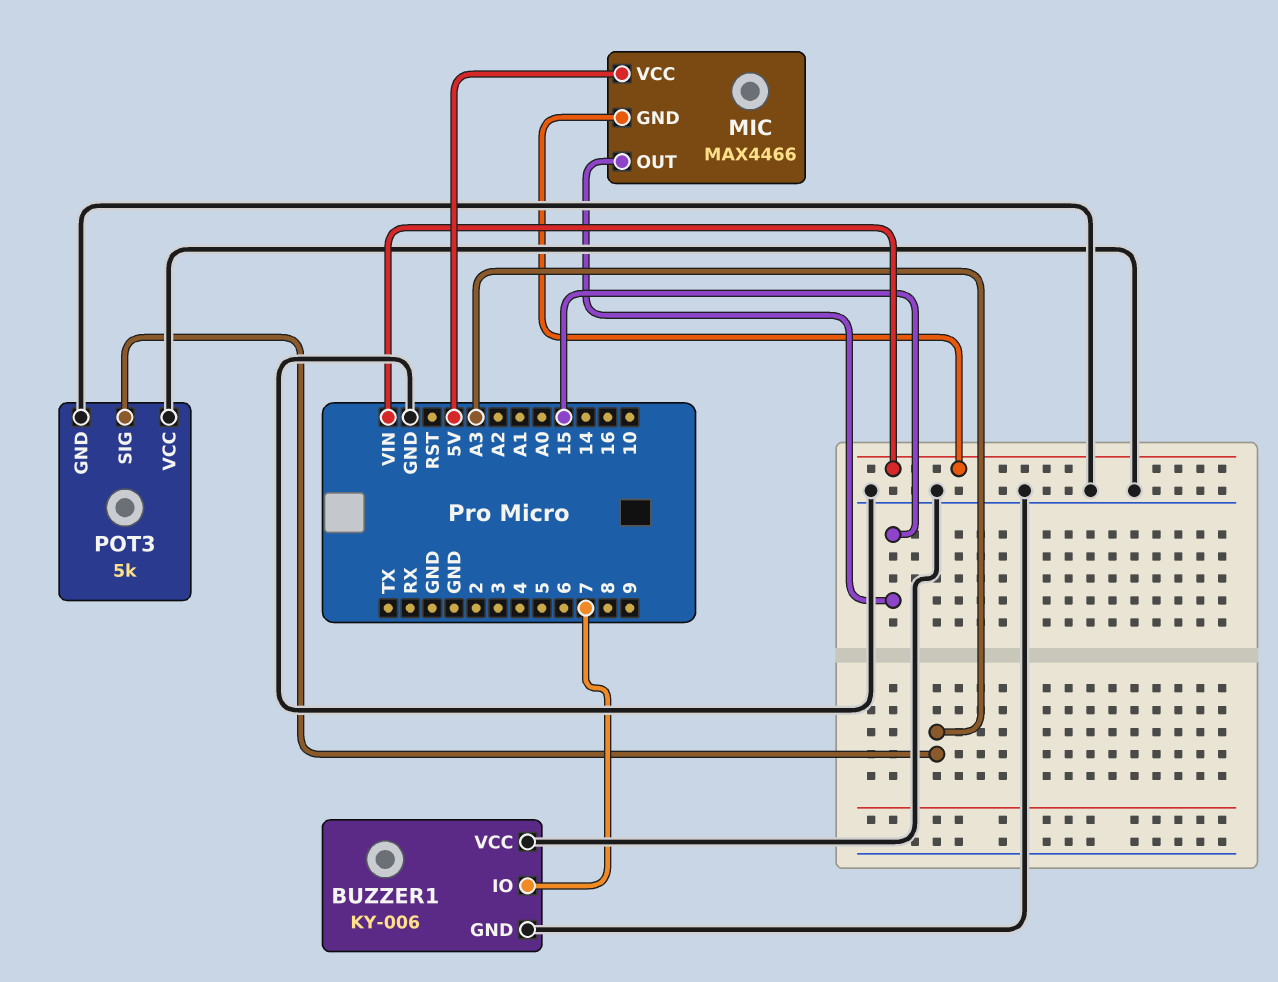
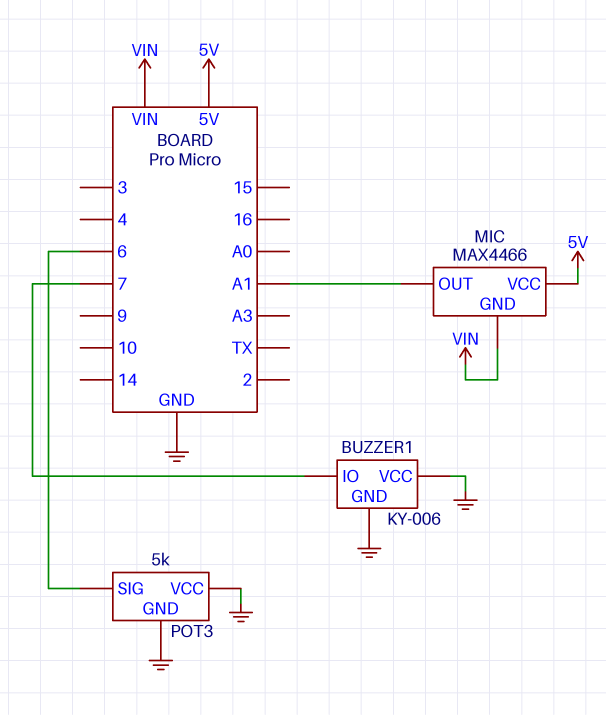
MIC pin OUT: 15 -> A1
POT3 pin SIG: A3 -> 6

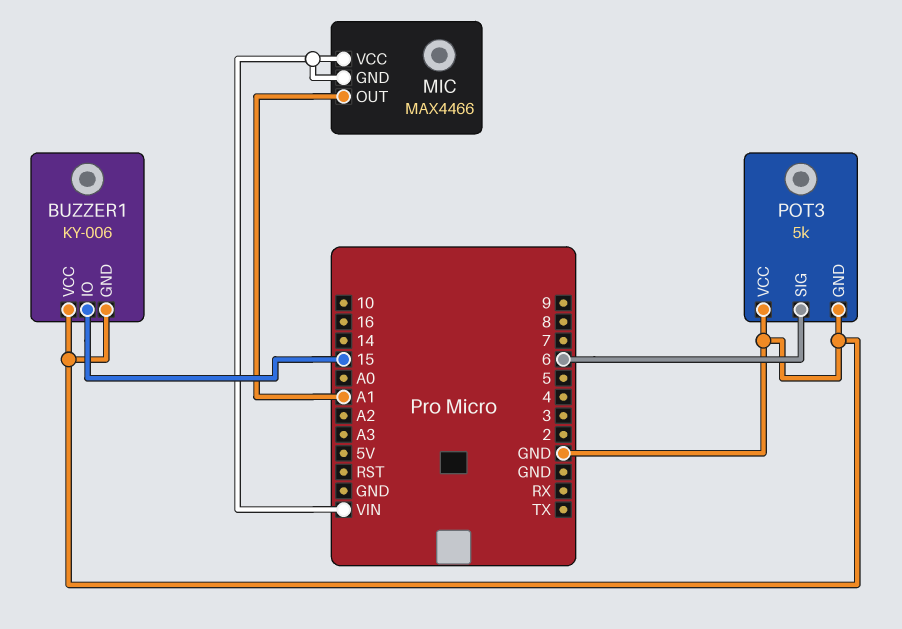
BUZZER1 pin IO: 7 -> 15
MIC pin VCC: 5V -> VIN

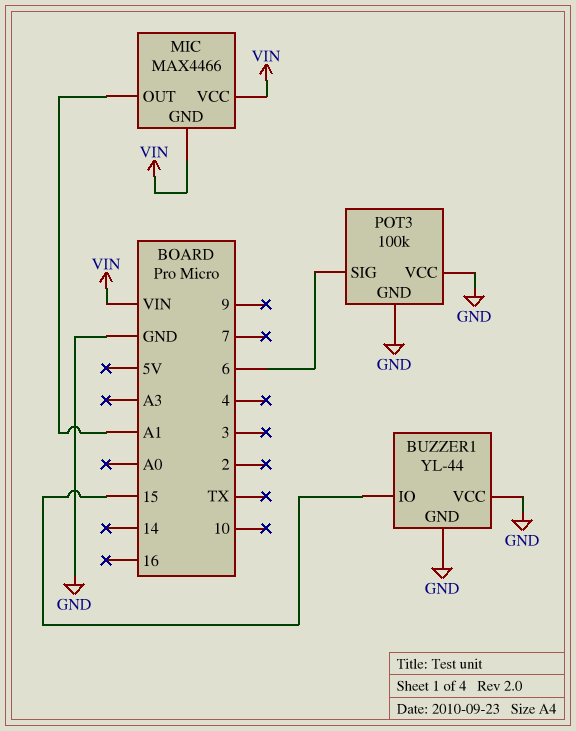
BUZZER1: KY-006 -> YL-44
POT3: 5k -> 100k

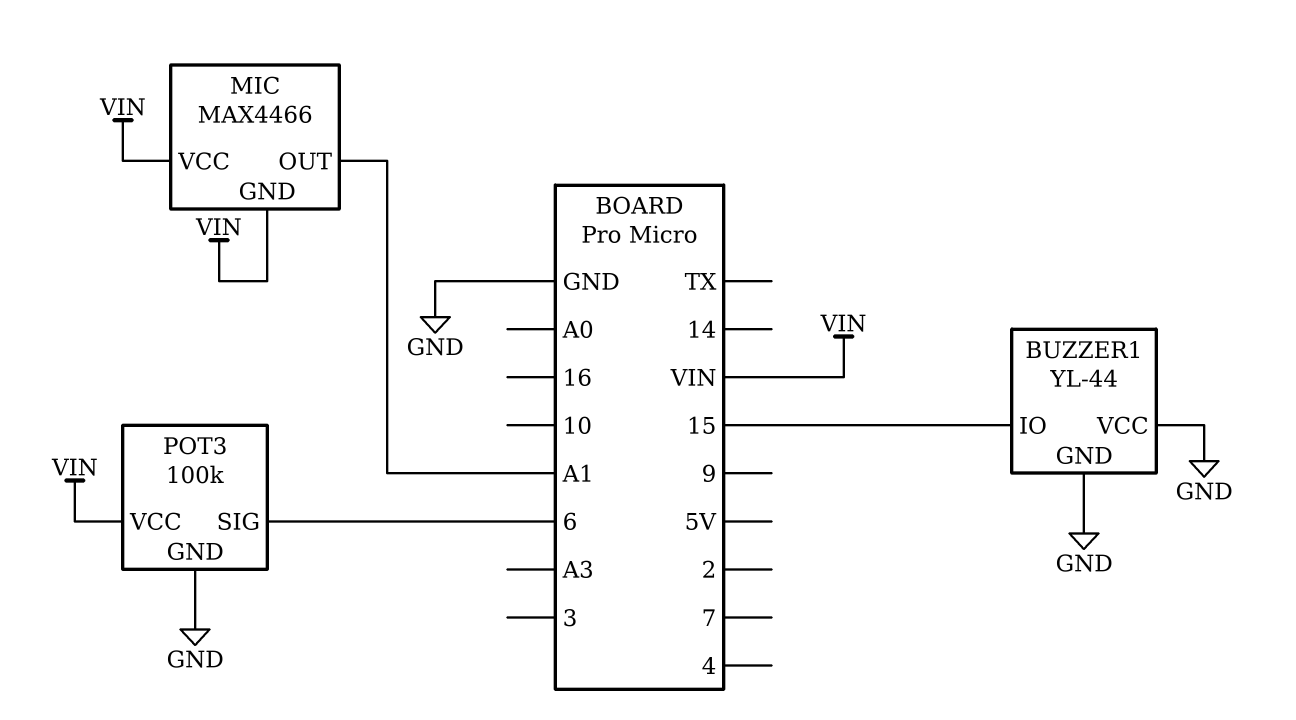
POT3 pin VCC: GND -> VIN

